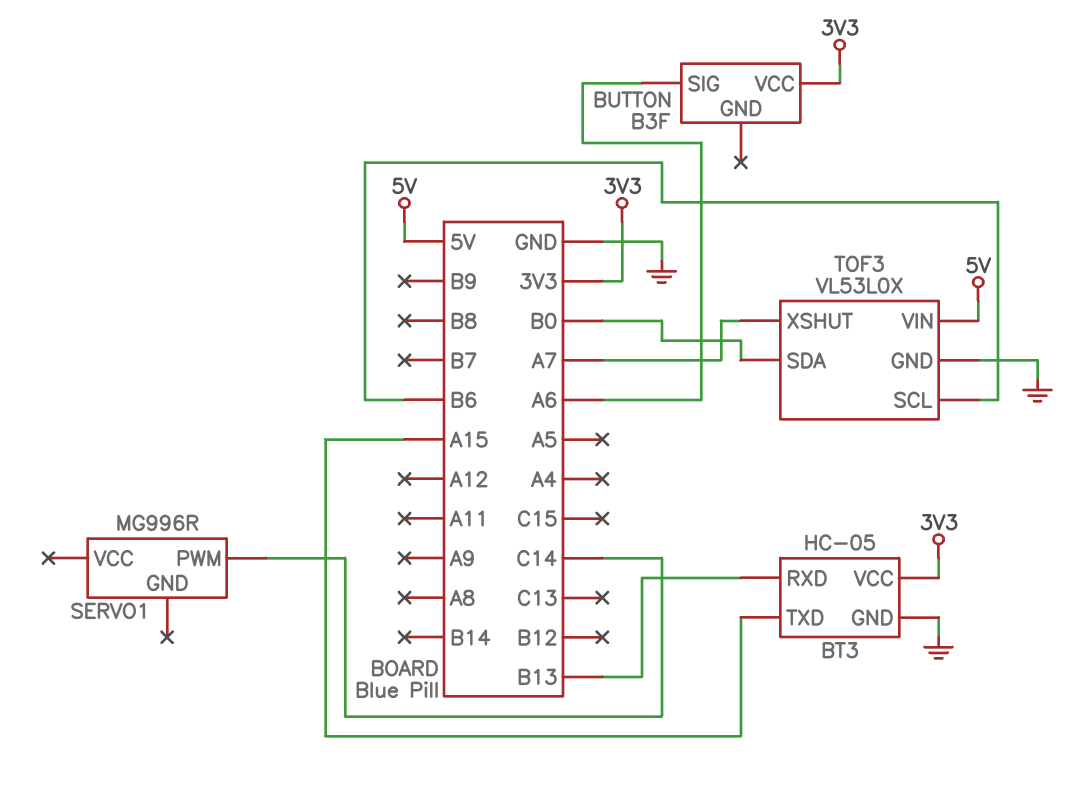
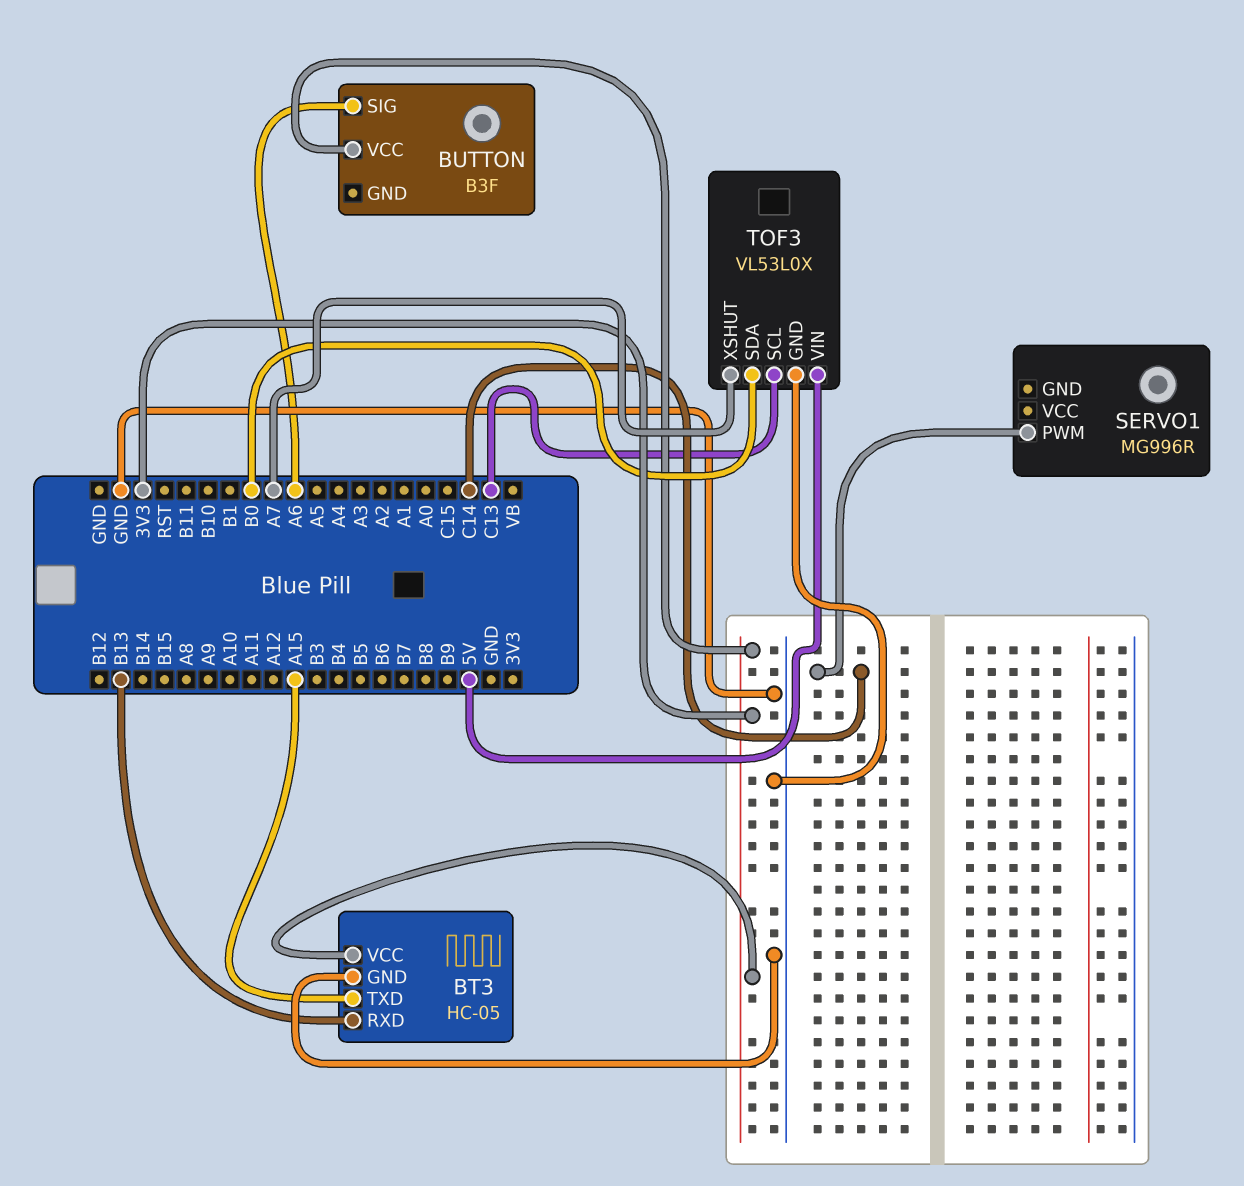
TOF3 pin SCL: B6 -> C13

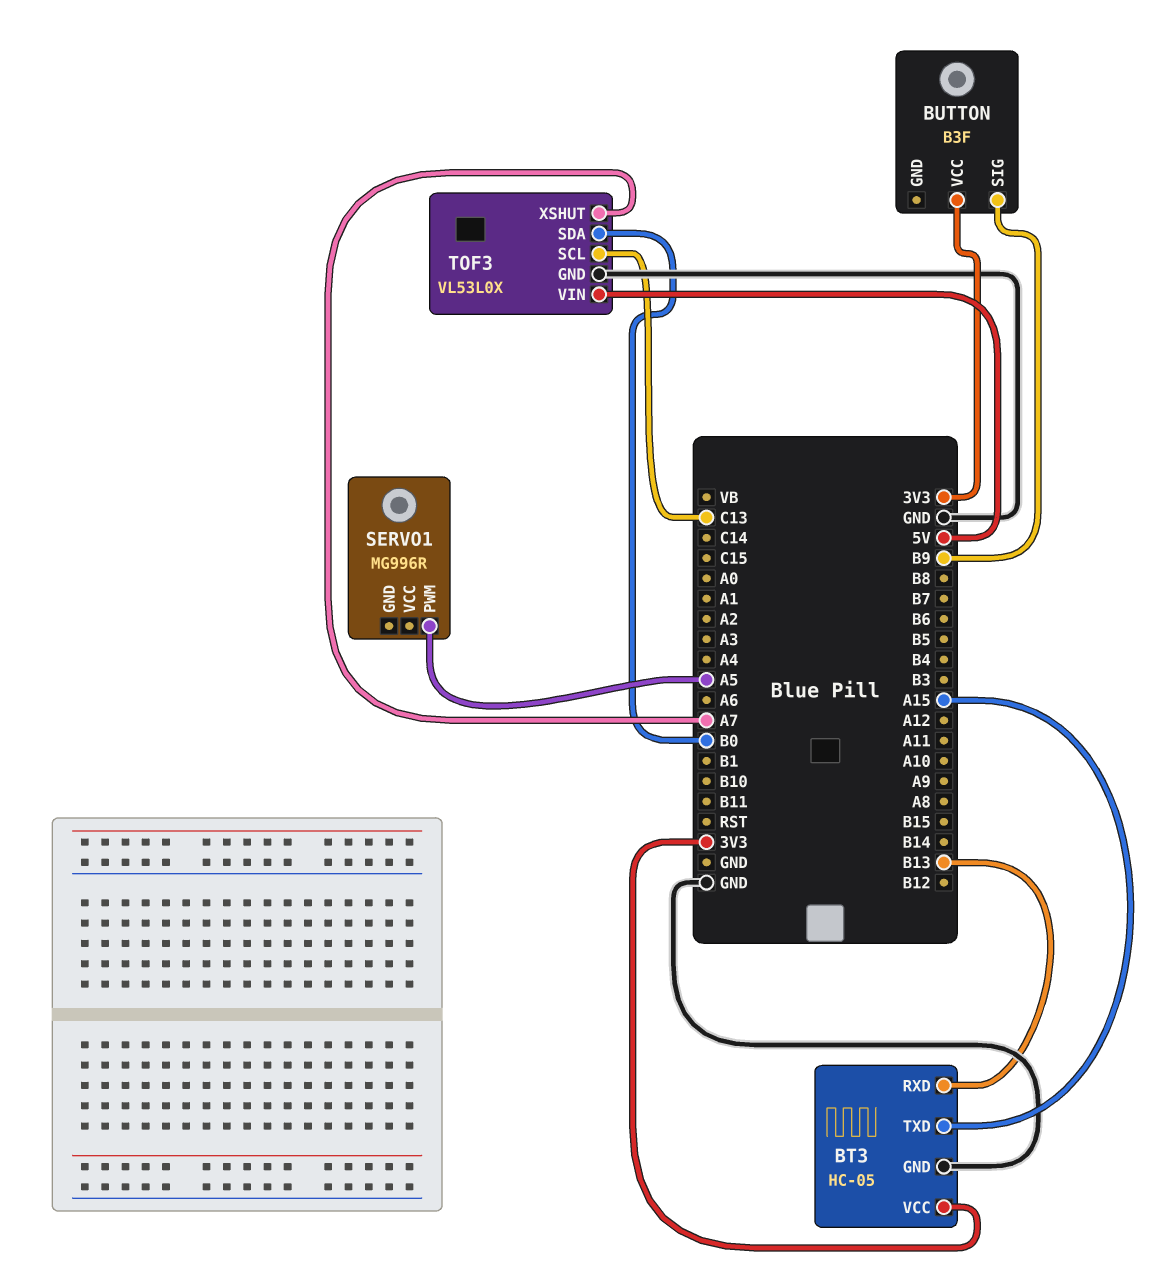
BUTTON pin SIG: A6 -> B9
SERVO1 pin PWM: C14 -> A5

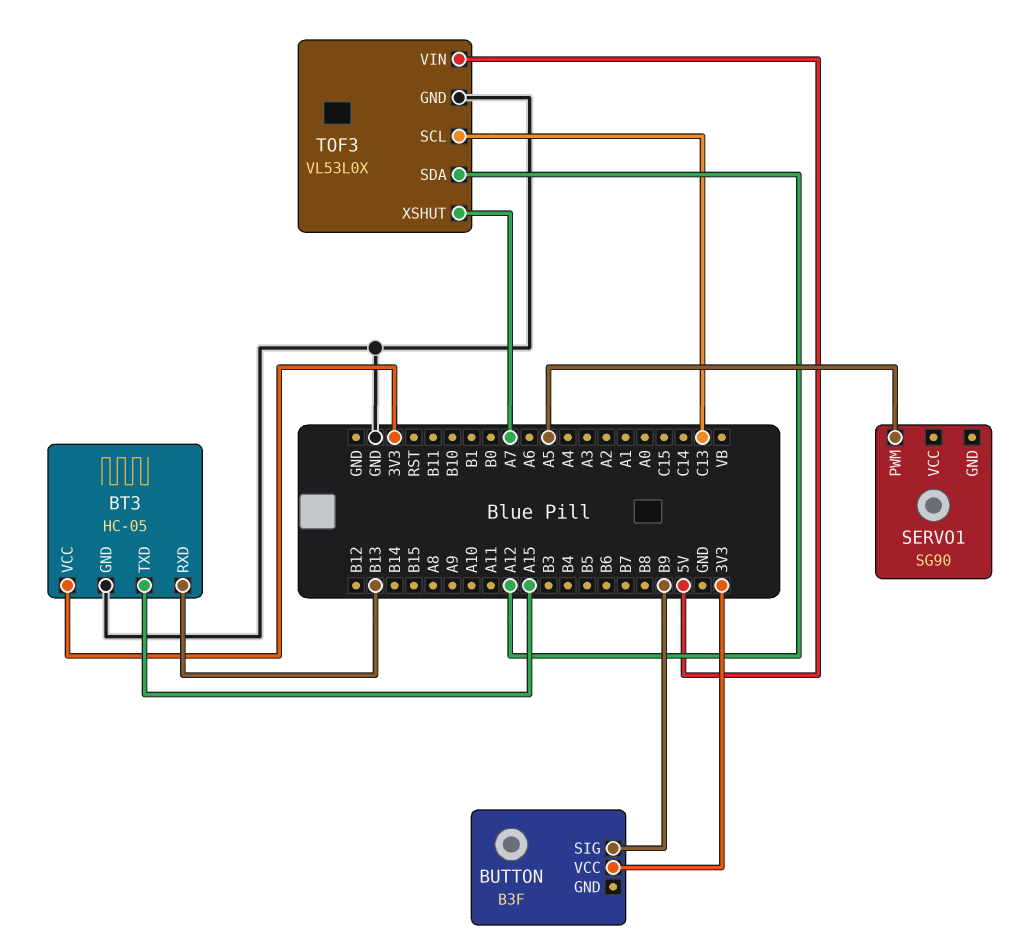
SERVO1: MG996R -> SG90
TOF3 pin SDA: B0 -> A12

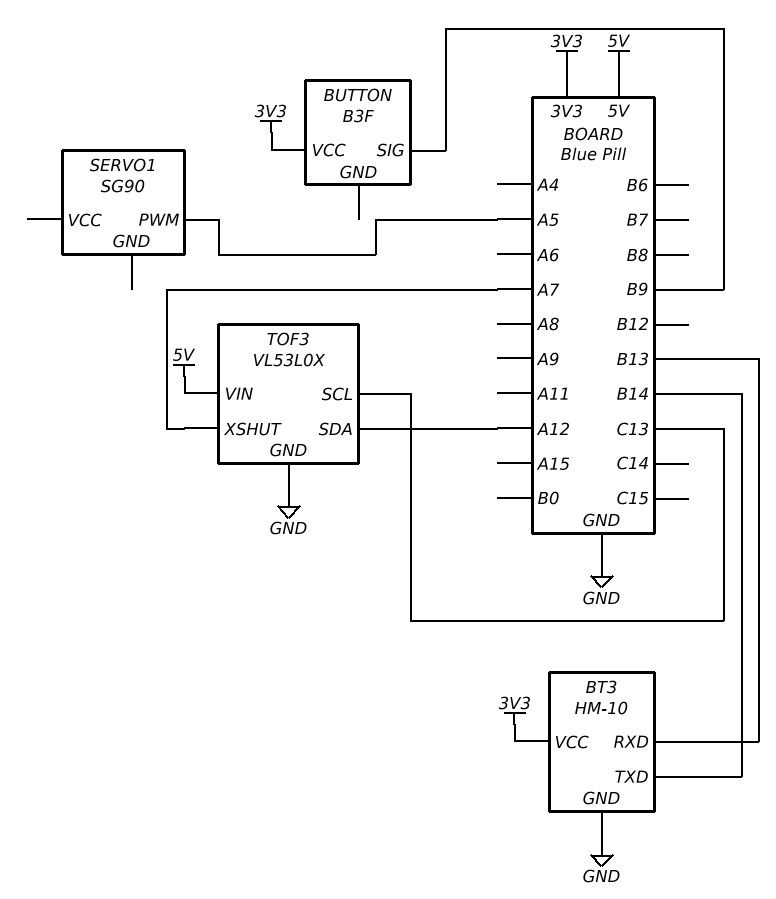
BT3: HC-05 -> HM-10
BT3 pin TXD: A15 -> B14

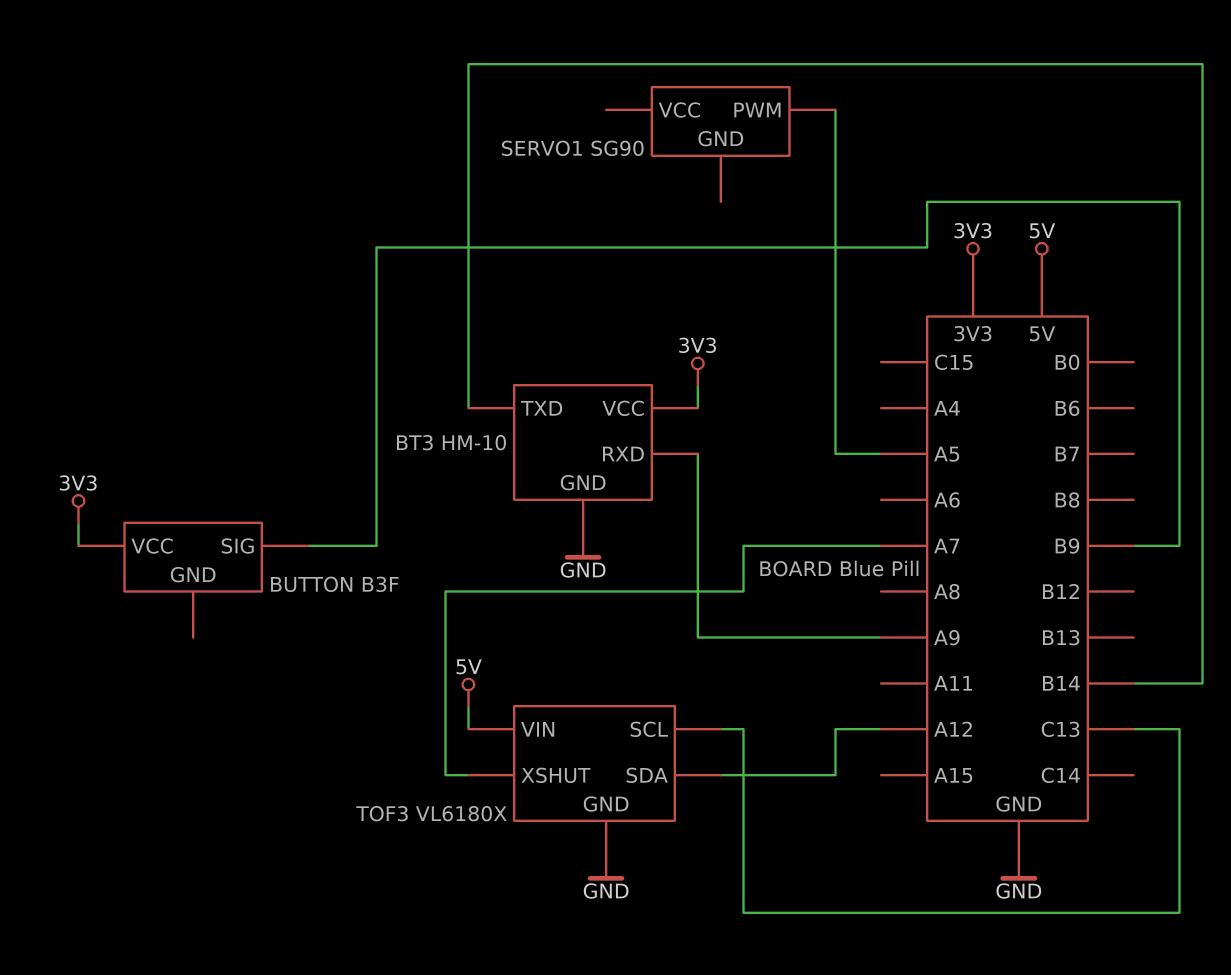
BT3 pin RXD: B13 -> A9
TOF3: VL53L0X -> VL6180X

